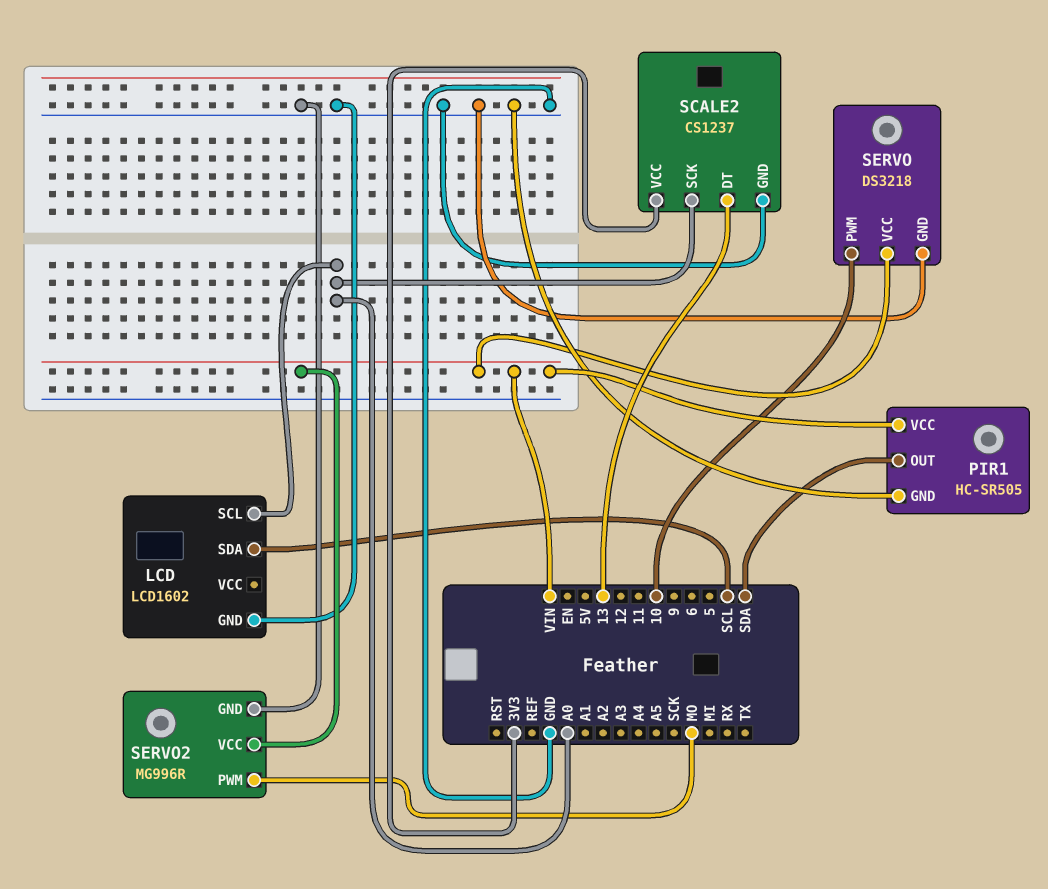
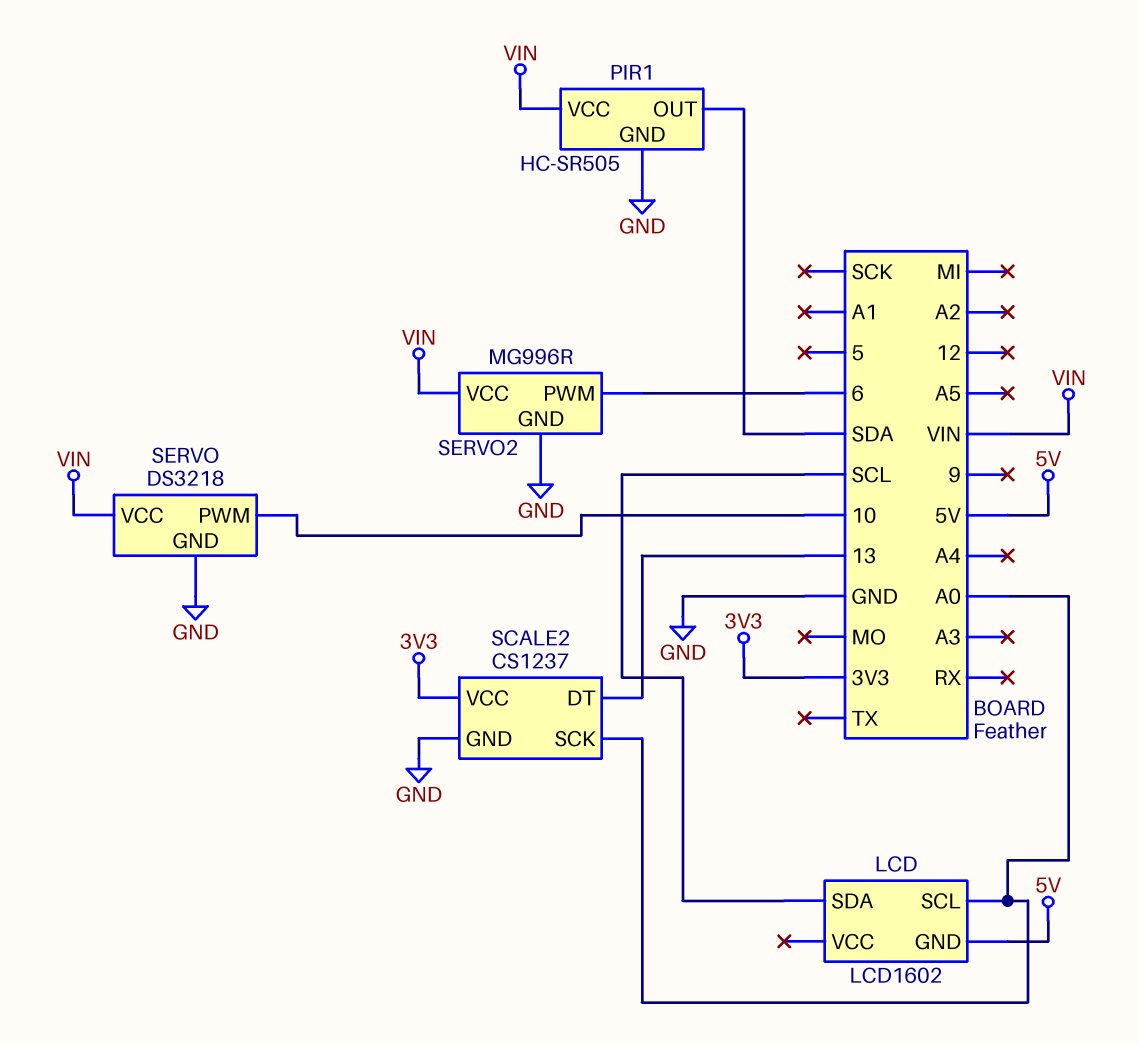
LCD pin GND: GND -> 5V
SERVO2 pin PWM: MO -> 6

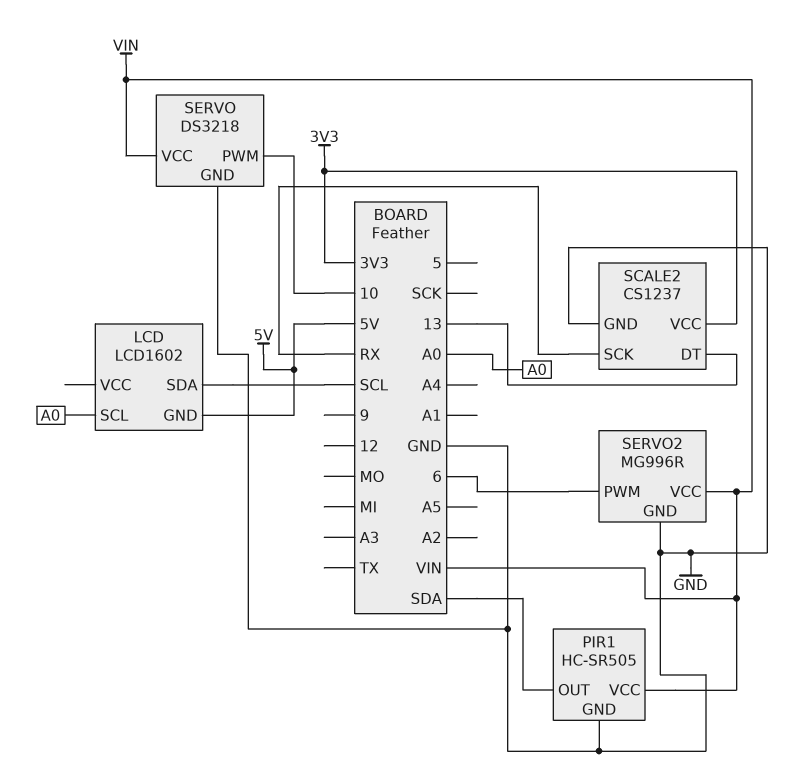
SCALE2 pin SCK: A0 -> RX

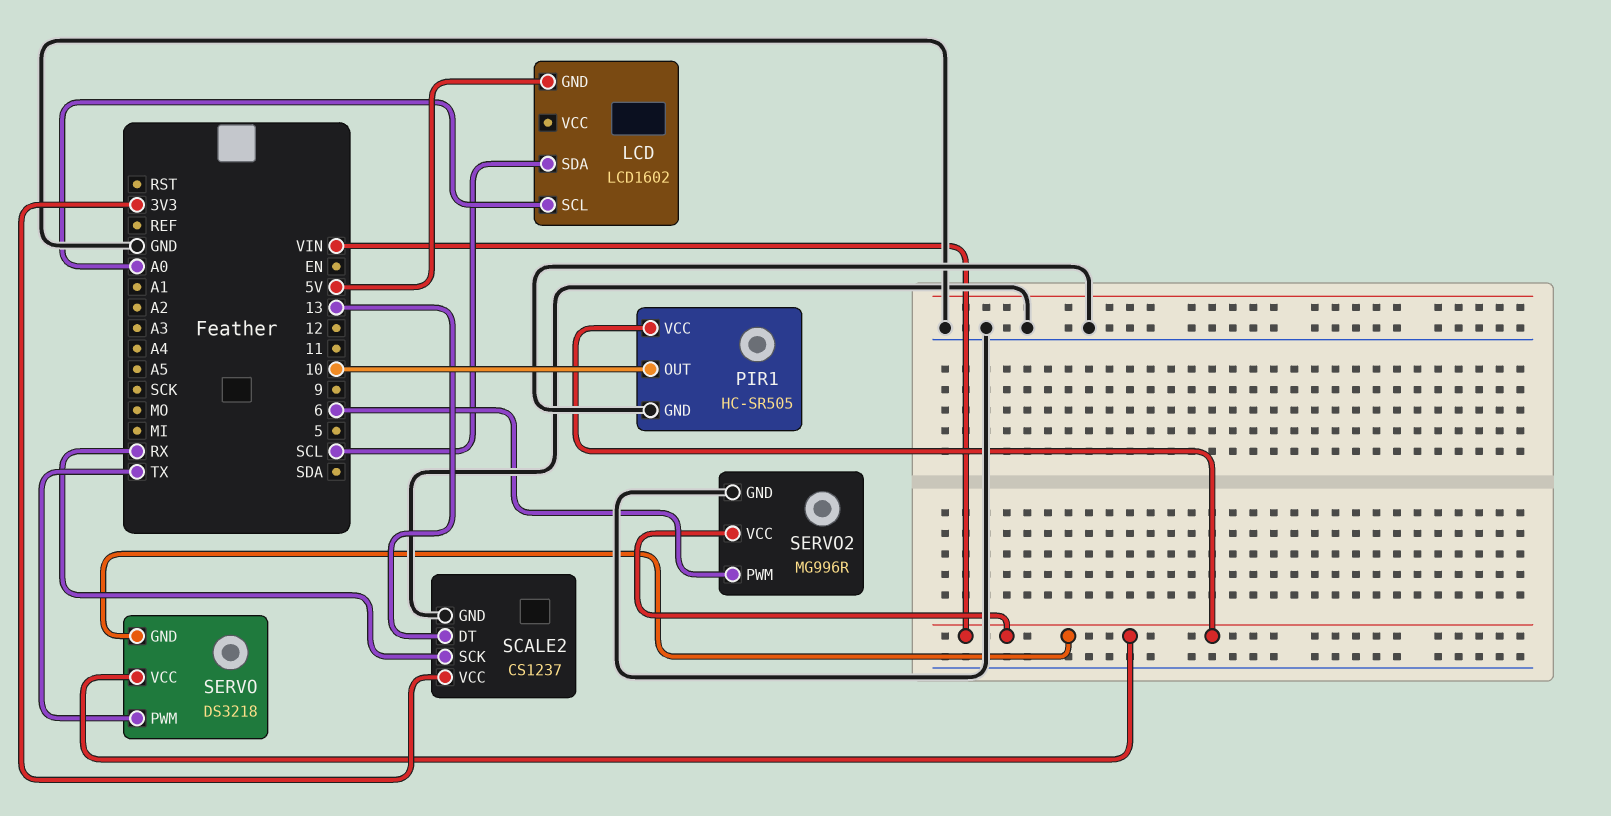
PIR1 pin OUT: SDA -> 10
SERVO pin GND: GND -> VIN
SERVO pin PWM: 10 -> TX

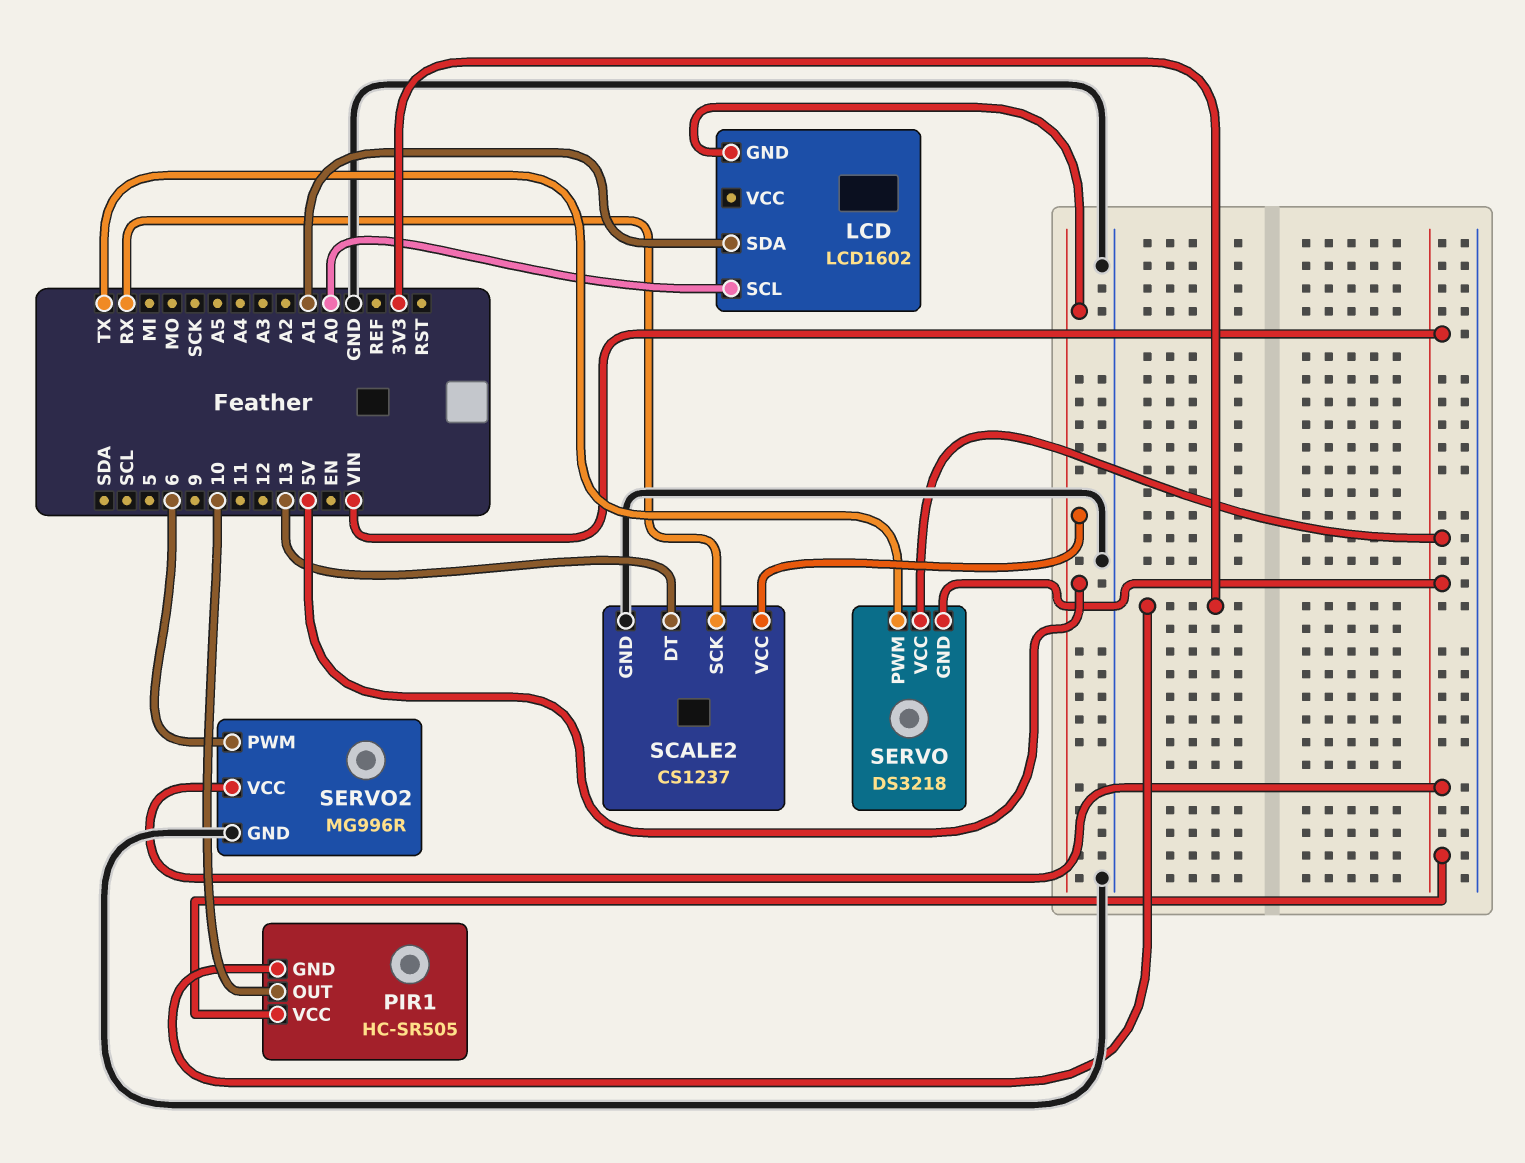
LCD pin SDA: SCL -> A1
PIR1 pin GND: GND -> 3V3
SCALE2 pin VCC: 3V3 -> 5V

